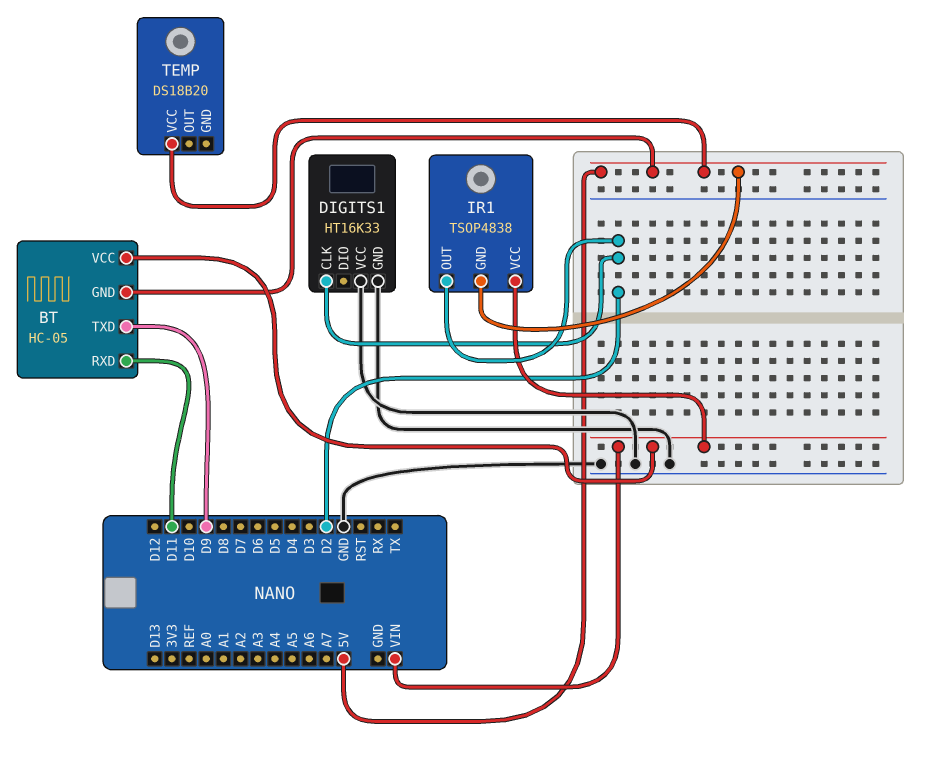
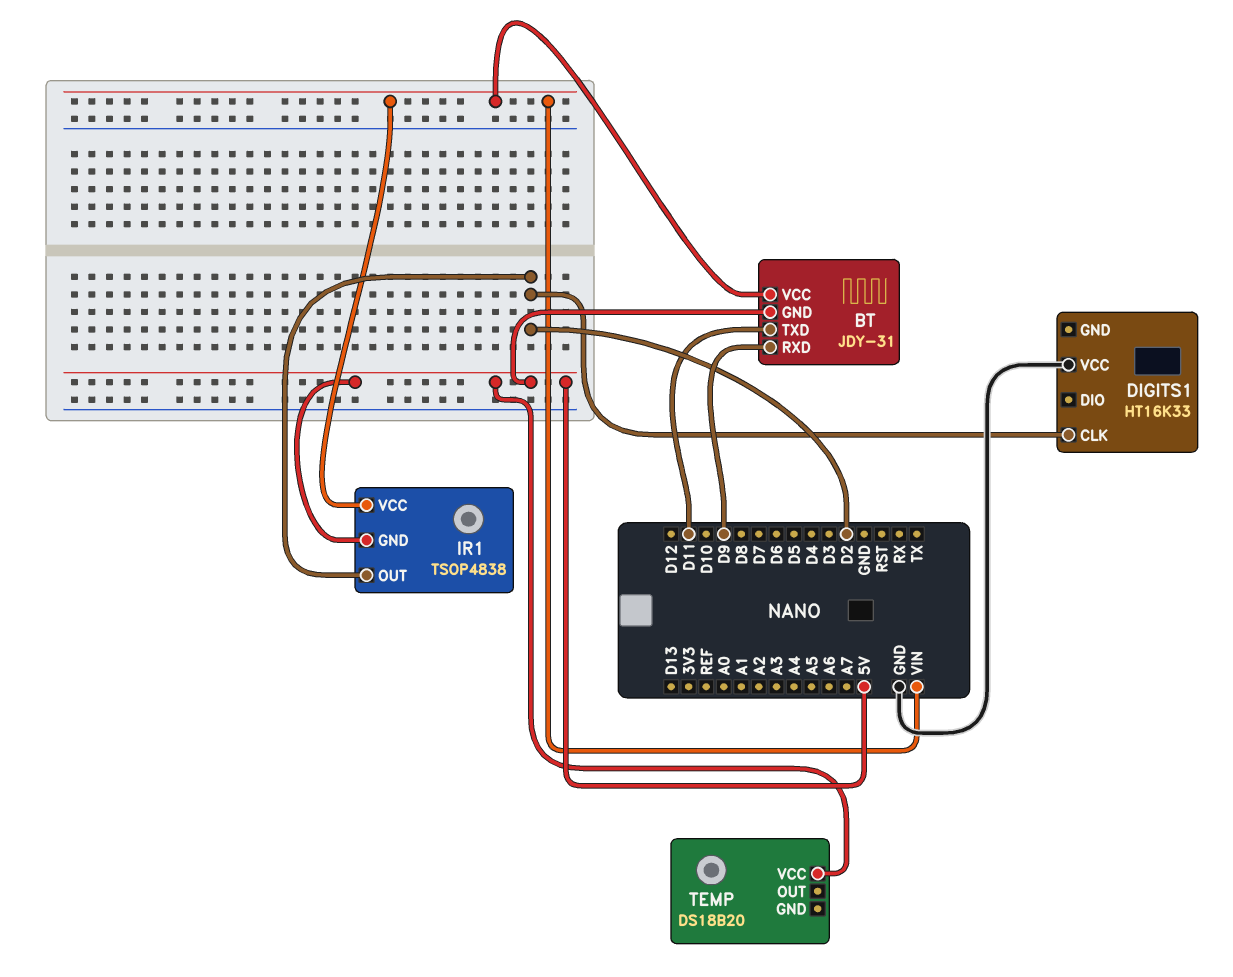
BT: HC-05 -> JDY-31
BT pin RXD: D11 -> D9
BT pin TXD: D9 -> D11
DIGITS1 pin GND: GND -> none

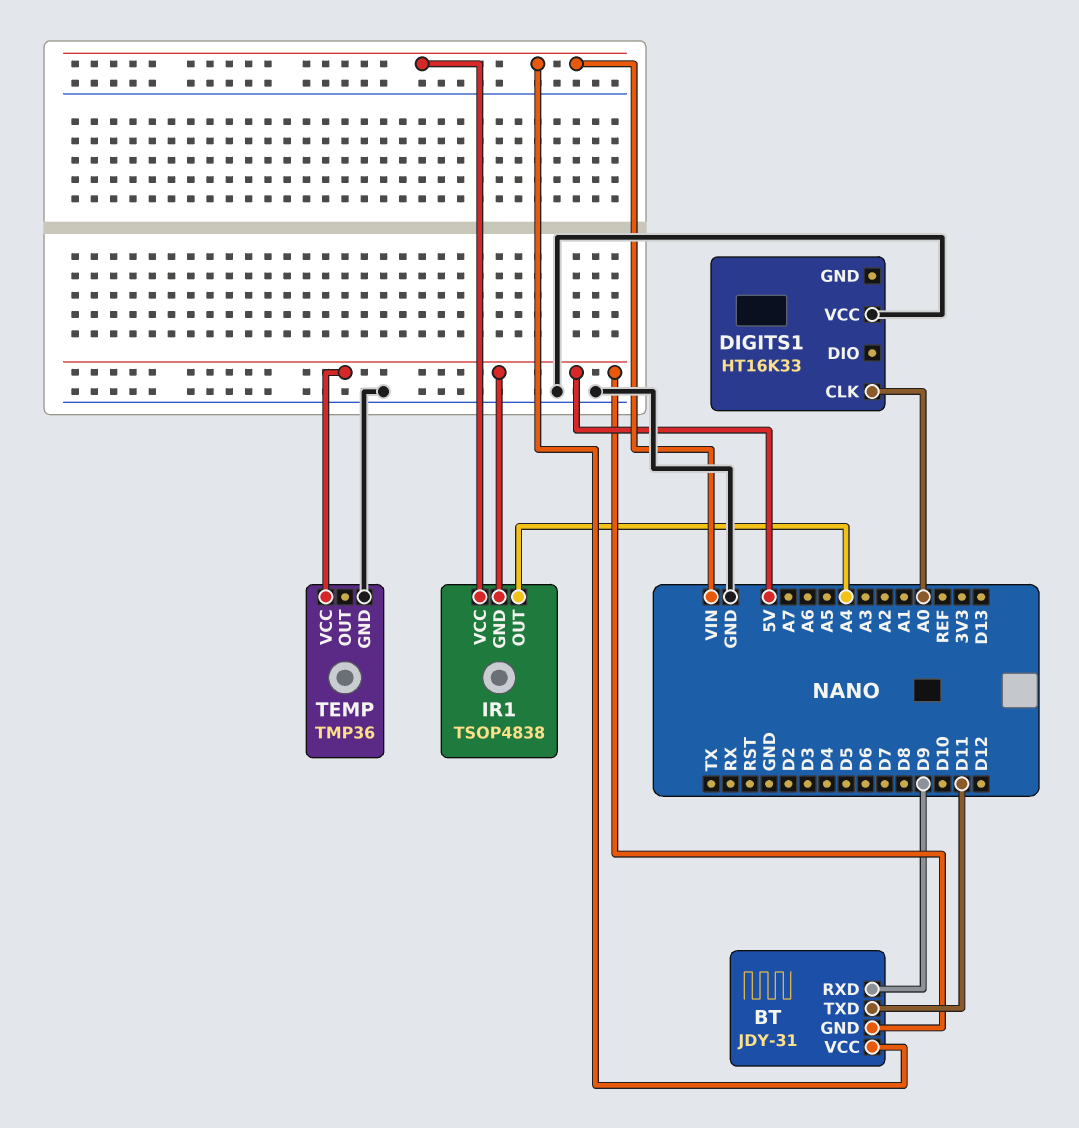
DIGITS1 pin CLK: D2 -> A0
IR1 pin OUT: D2 -> A4
TEMP: DS18B20 -> TMP36
TEMP pin GND: none -> GND

